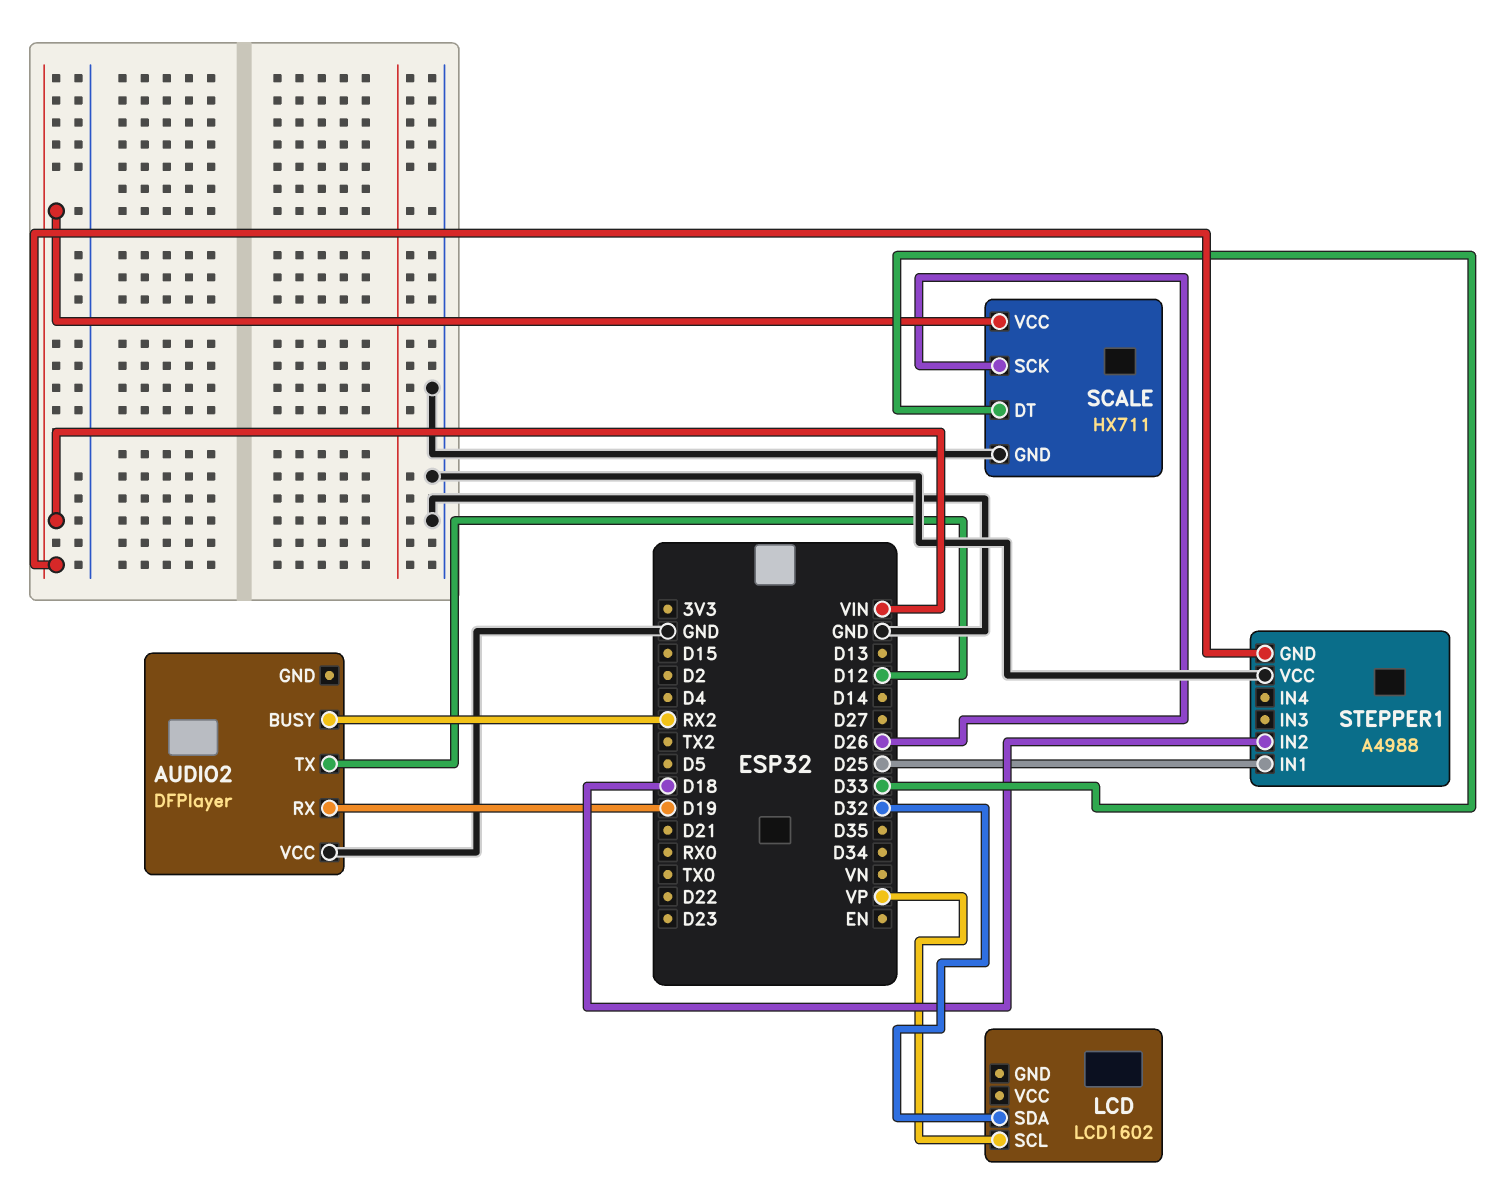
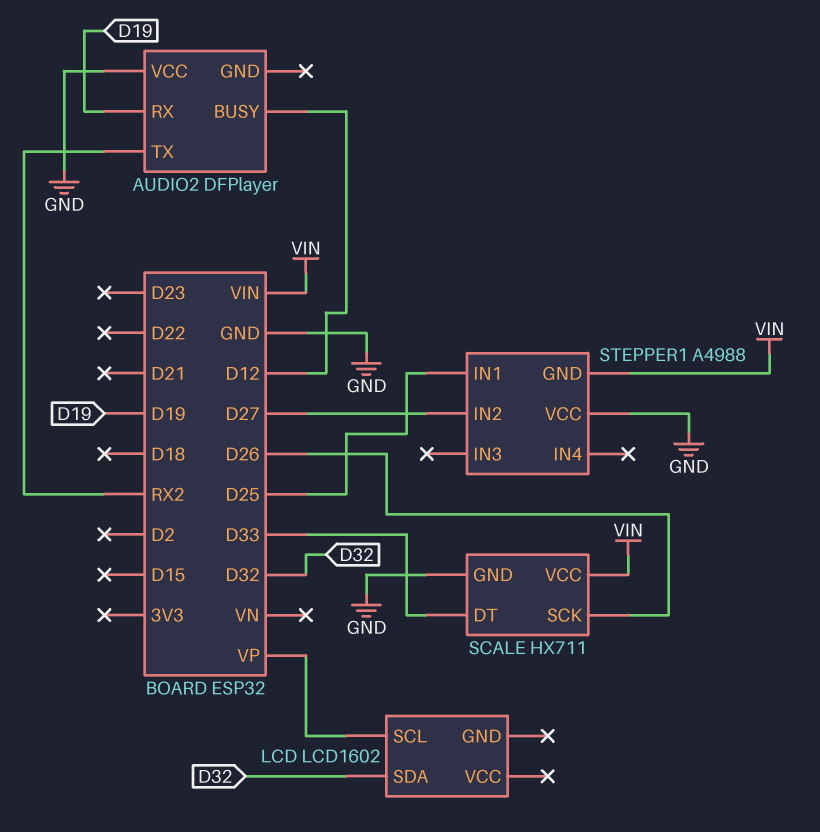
AUDIO2 pin BUSY: RX2 -> D12
AUDIO2 pin TX: D12 -> RX2
STEPPER1 pin IN2: D18 -> D27

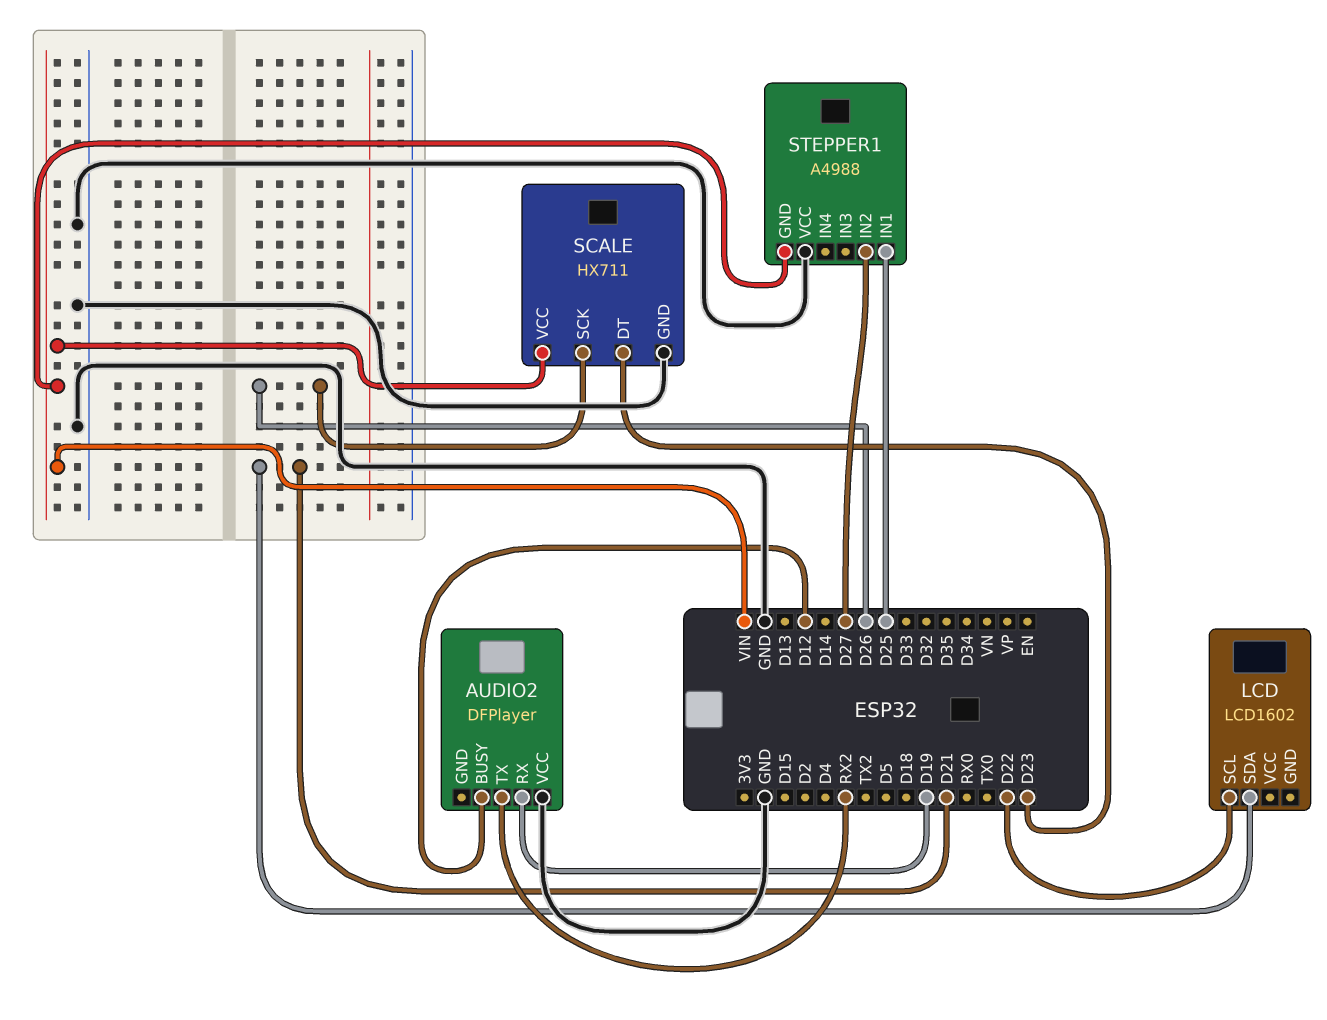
LCD pin SCL: VP -> D22
LCD pin SDA: D32 -> D21
SCALE pin DT: D33 -> D23

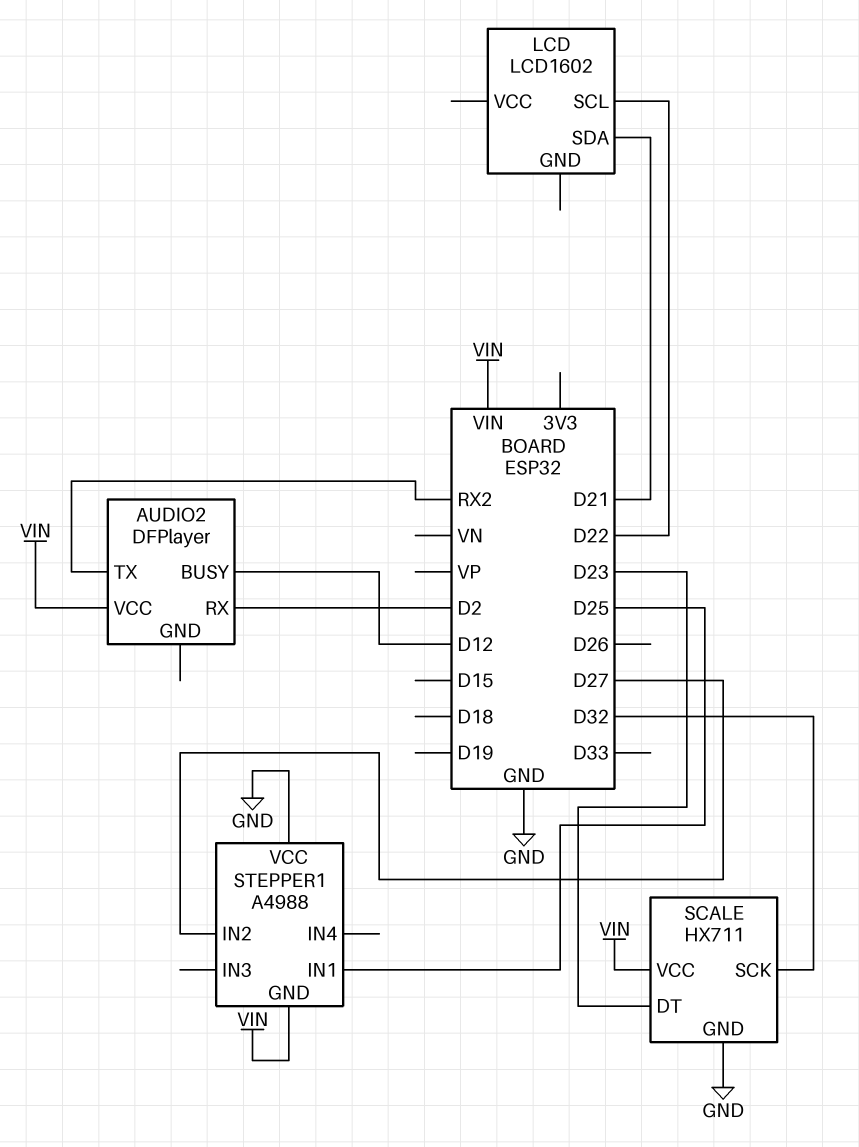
AUDIO2 pin RX: D19 -> D2
AUDIO2 pin VCC: GND -> VIN
SCALE pin SCK: D26 -> D32

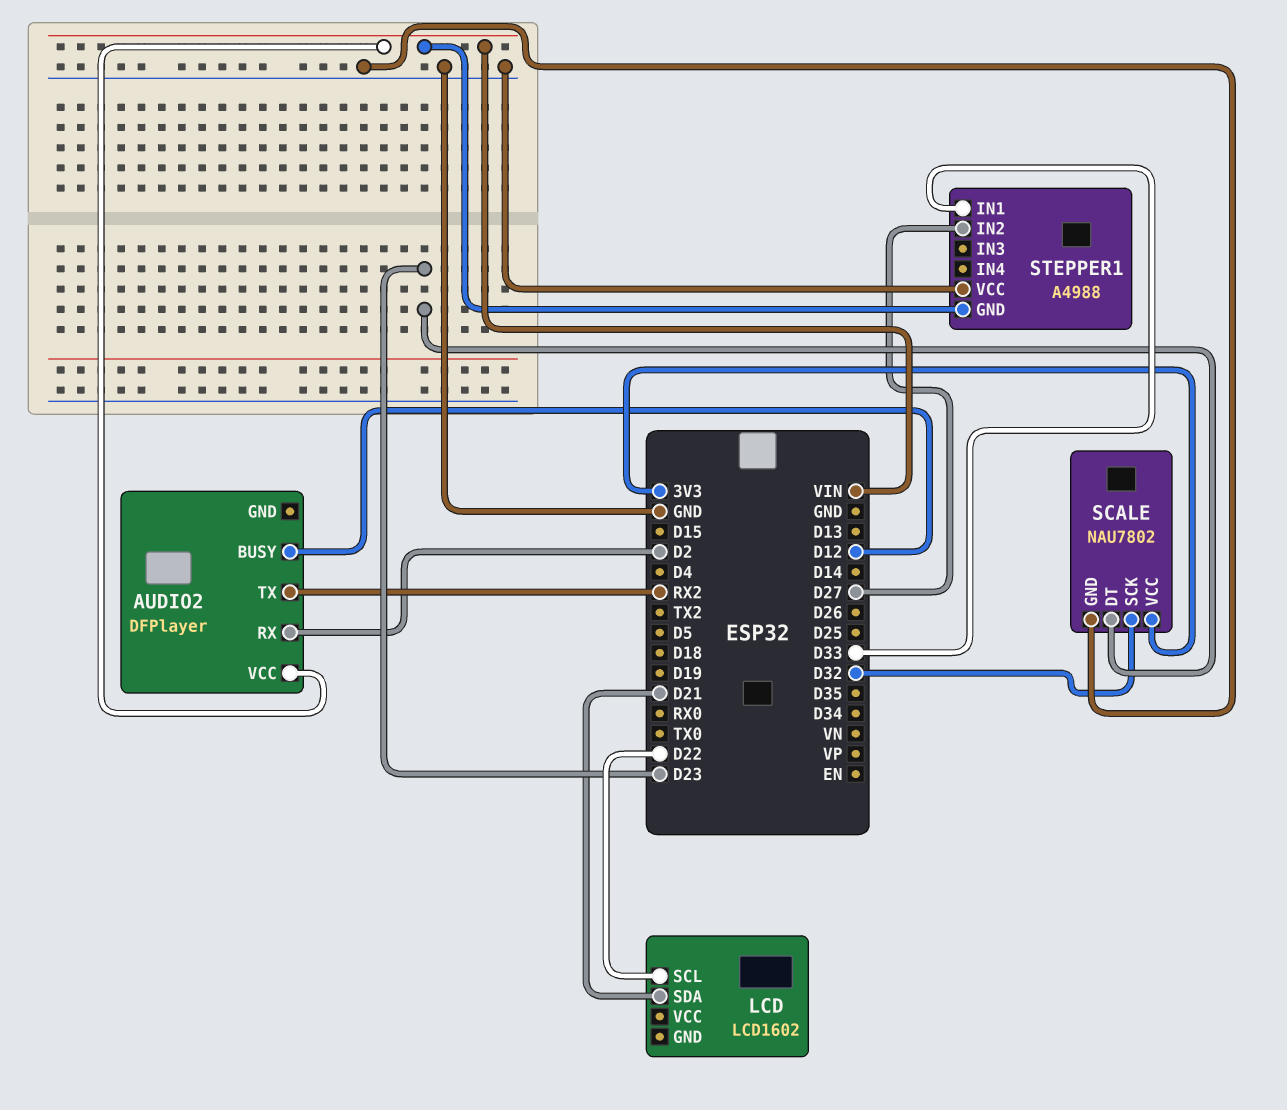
SCALE: HX711 -> NAU7802
SCALE pin VCC: VIN -> 3V3
STEPPER1 pin IN1: D25 -> D33

